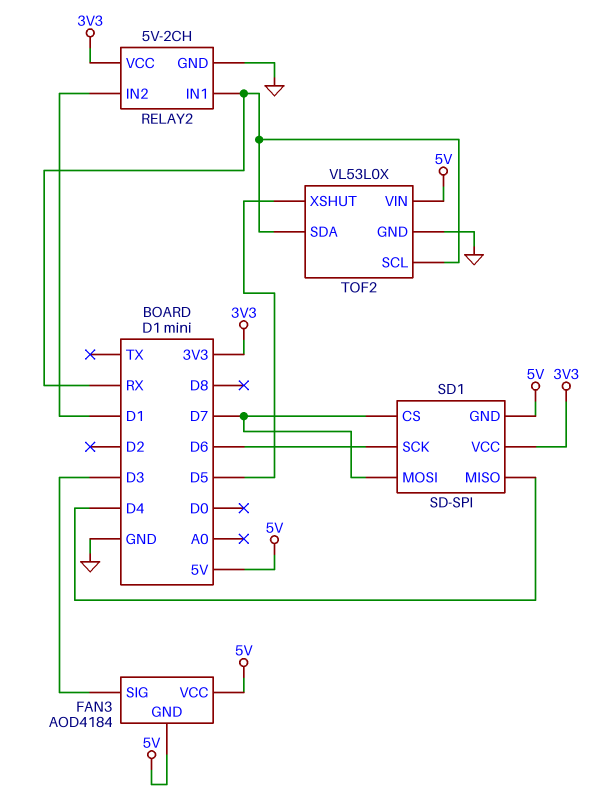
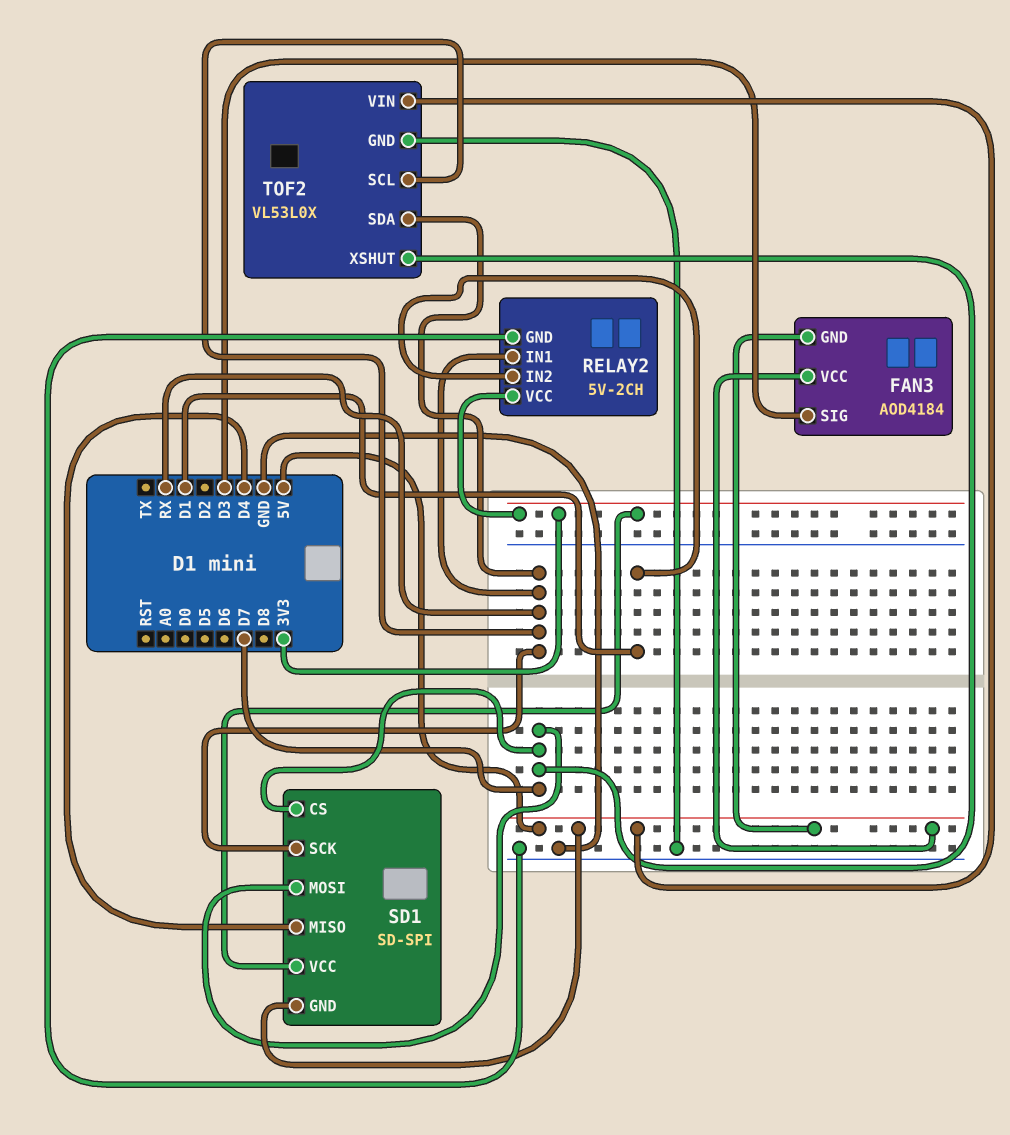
SD1 pin SCK: D6 -> RX
TOF2 pin XSHUT: D5 -> D7

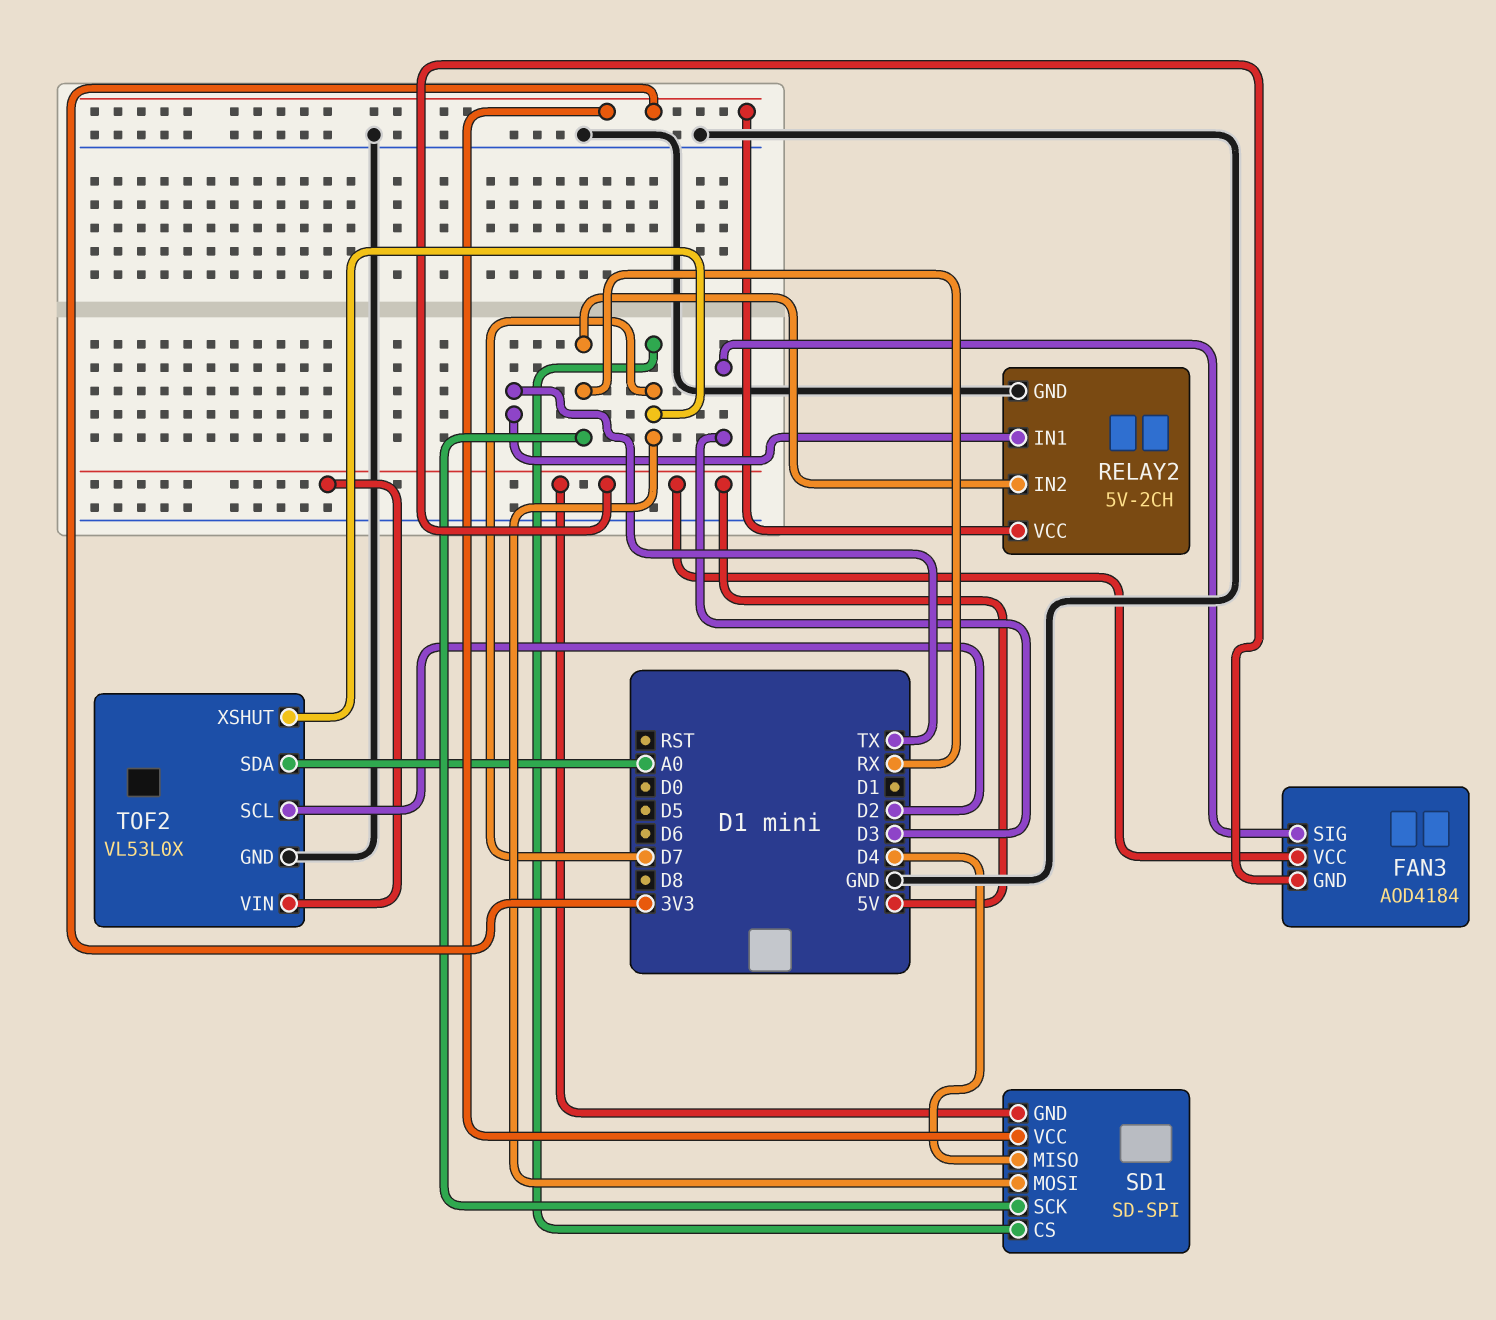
RELAY2 pin IN1: RX -> TX
RELAY2 pin IN2: D1 -> RX
TOF2 pin SCL: RX -> D2
TOF2 pin SDA: RX -> A0

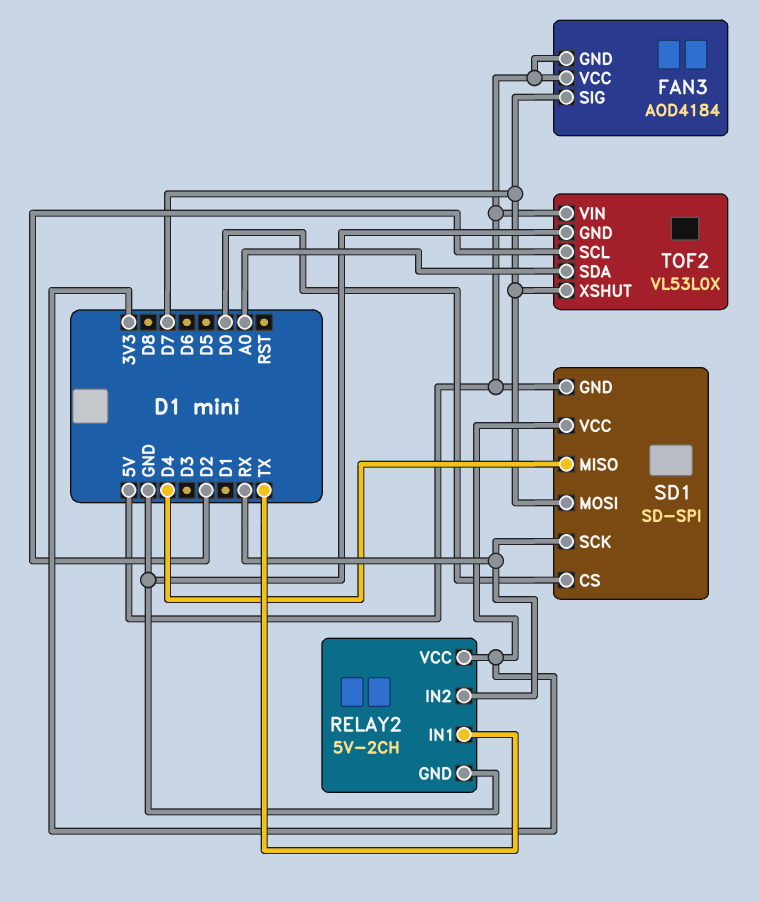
FAN3 pin SIG: D3 -> D7
SD1 pin CS: D7 -> D0

